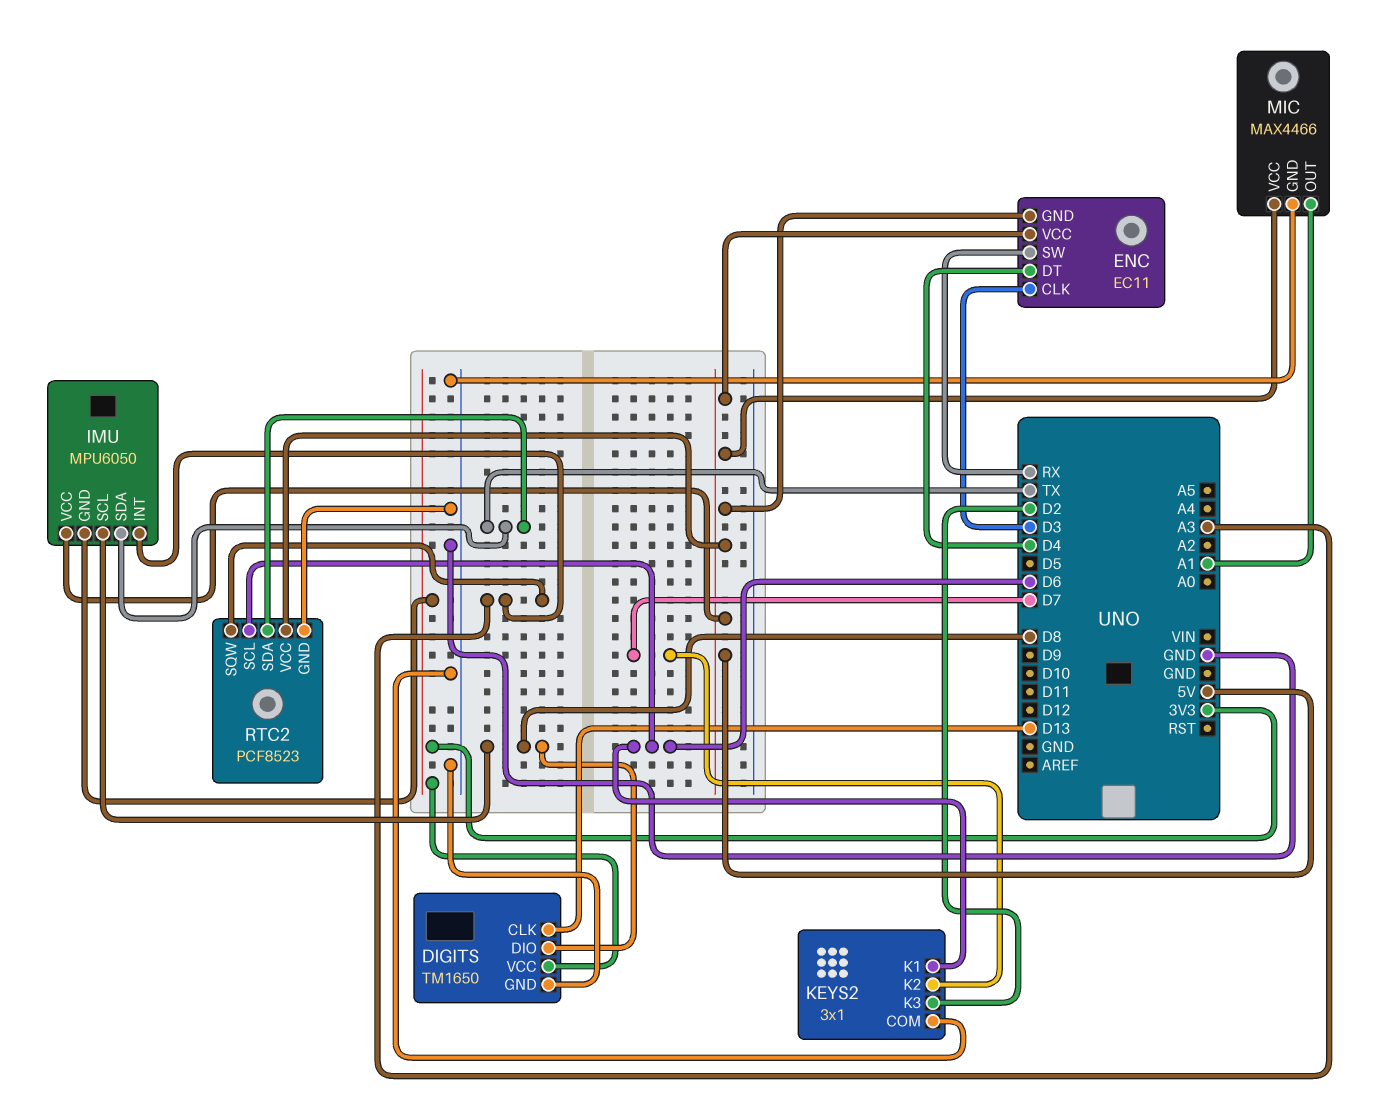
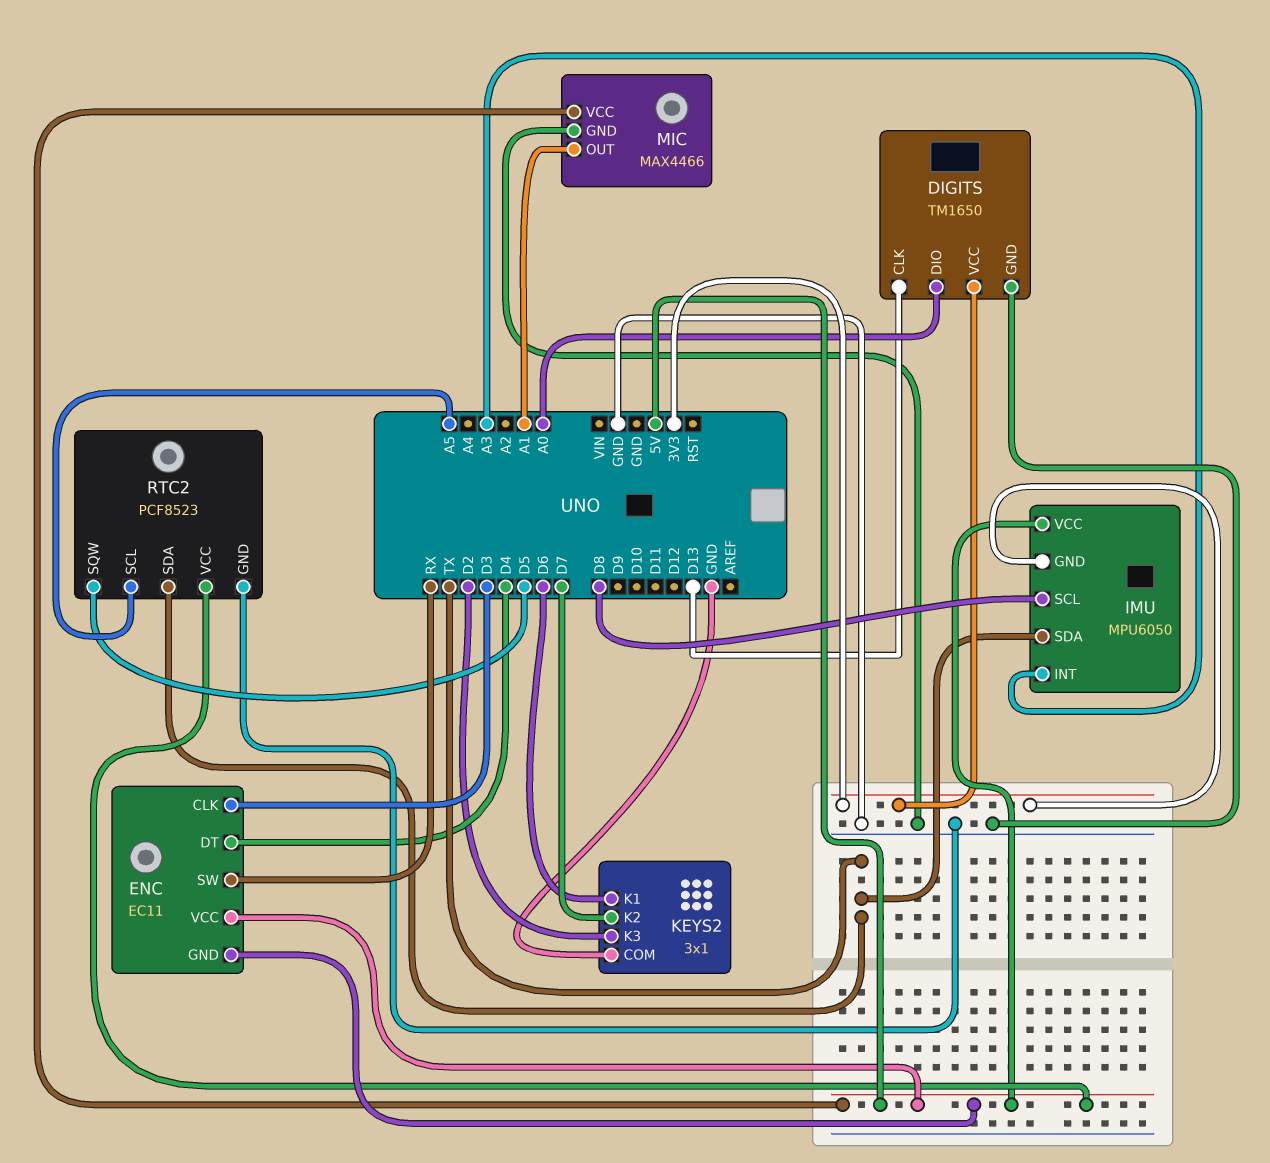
DIGITS pin DIO: D8 -> A0
RTC2 pin SCL: D6 -> A5
RTC2 pin SQW: A3 -> D5

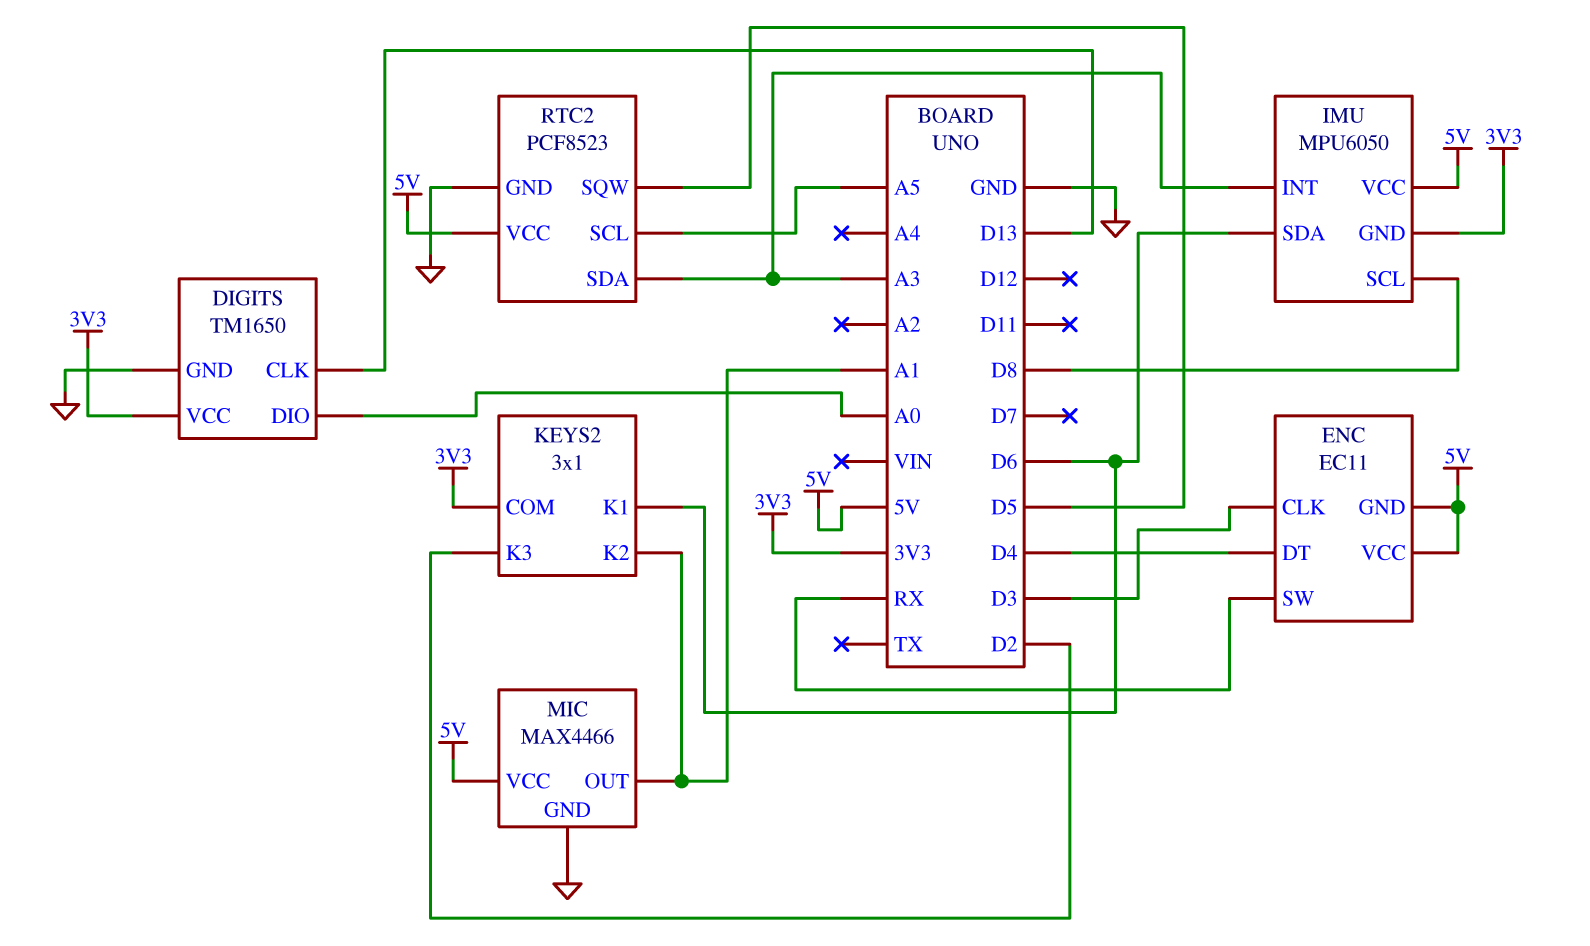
IMU pin SDA: TX -> D6
KEYS2 pin COM: GND -> 3V3
KEYS2 pin K2: D7 -> A1
RTC2 pin SDA: TX -> A3

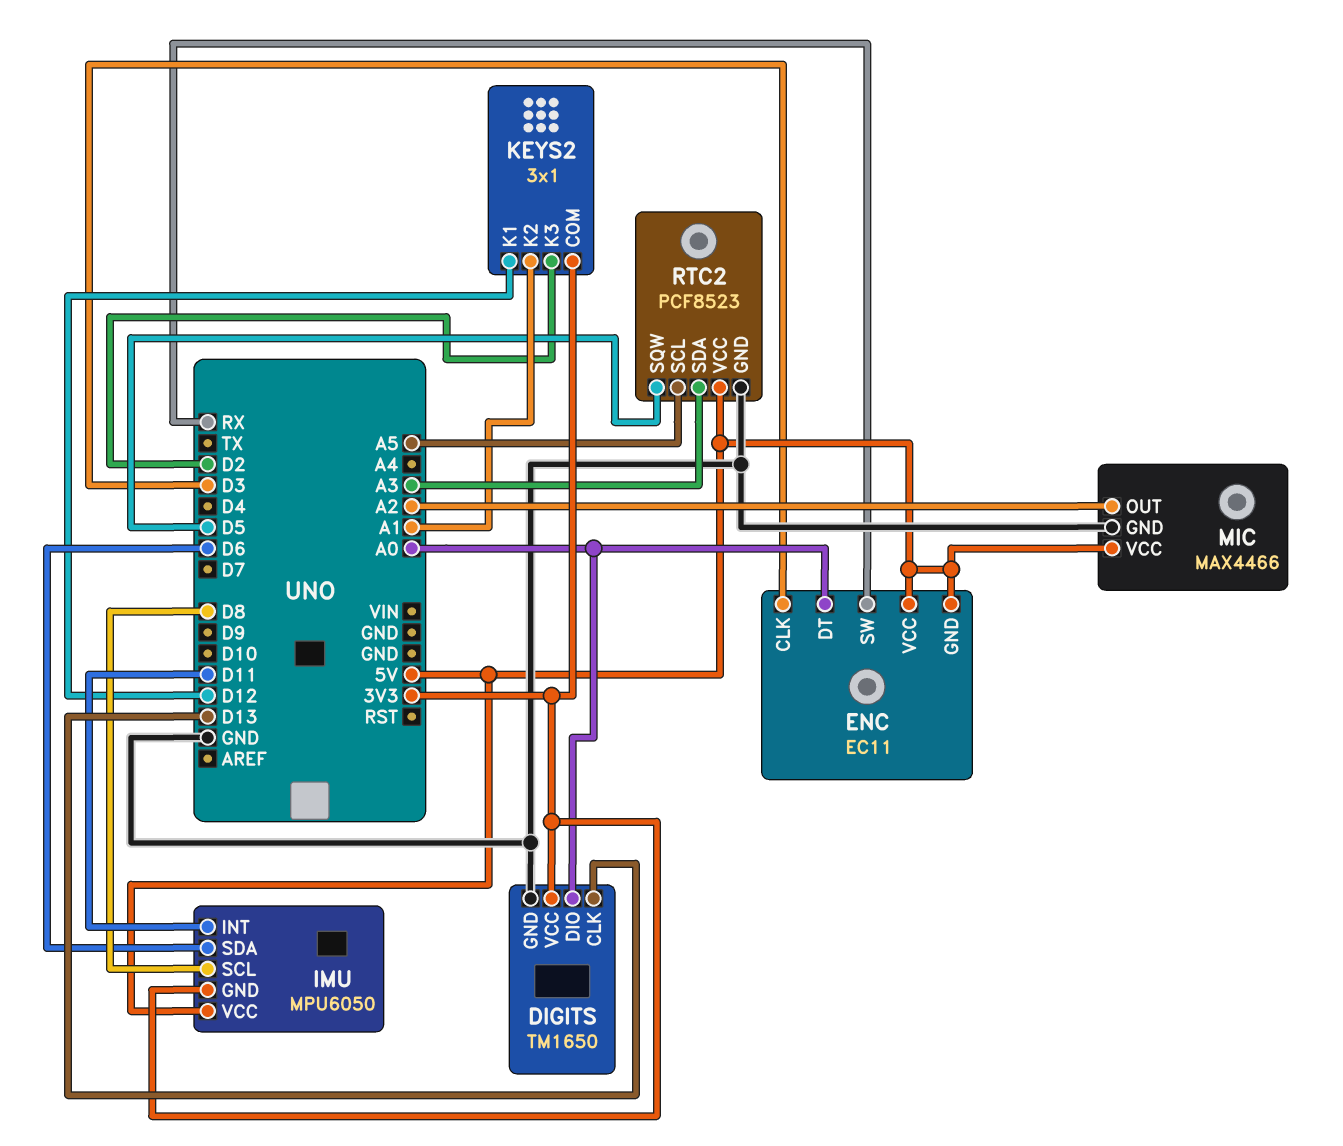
ENC pin DT: D4 -> A0
IMU pin INT: A3 -> D11
KEYS2 pin K1: D6 -> D12
MIC pin OUT: A1 -> A2

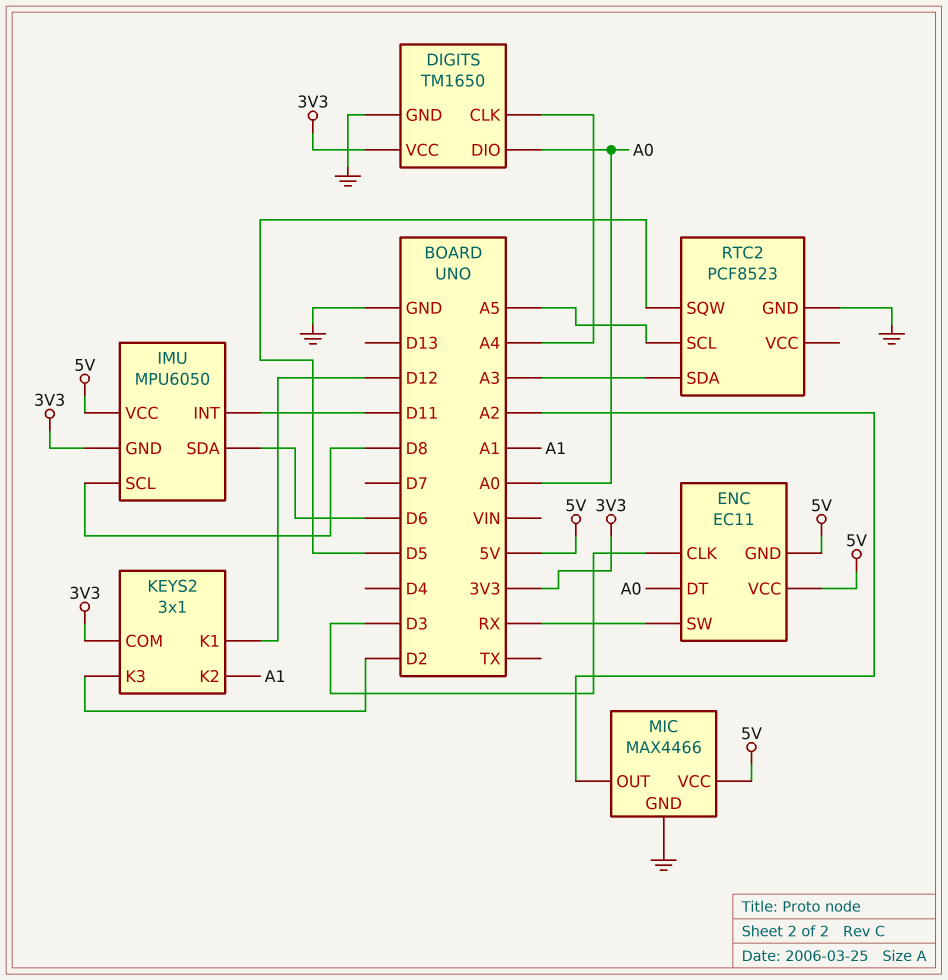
DIGITS pin CLK: D13 -> A4
RTC2 pin VCC: 5V -> none

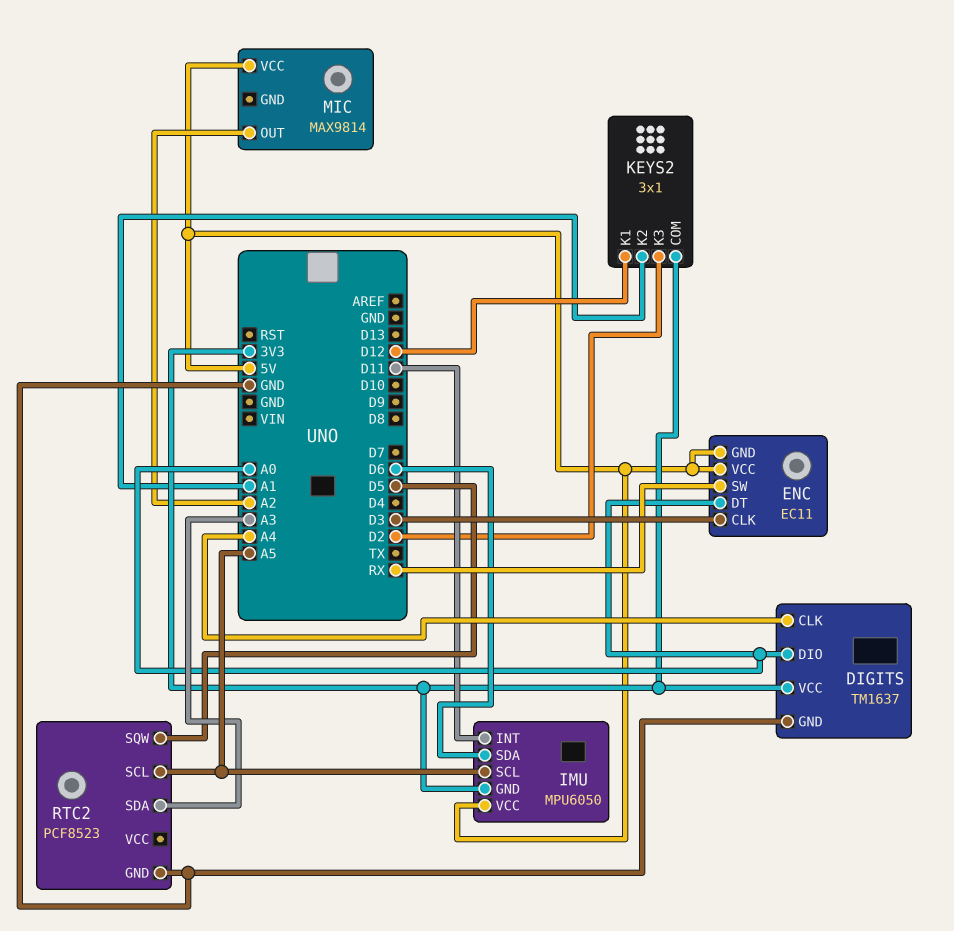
DIGITS: TM1650 -> TM1637
IMU pin SCL: D8 -> A5
MIC: MAX4466 -> MAX9814
MIC pin GND: GND -> none

